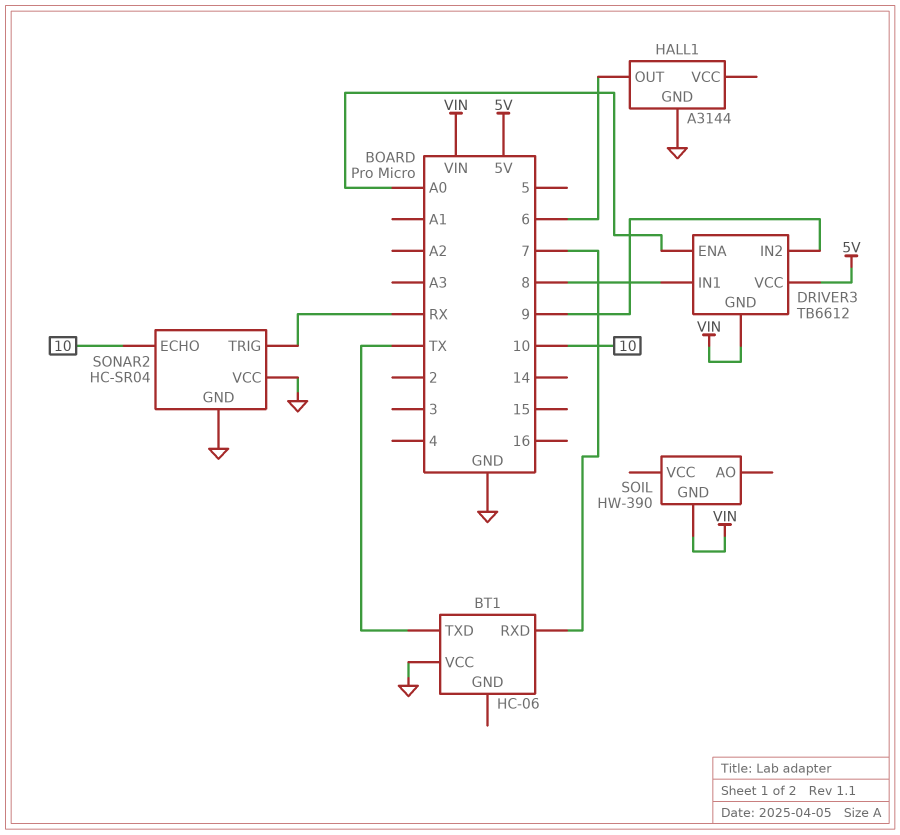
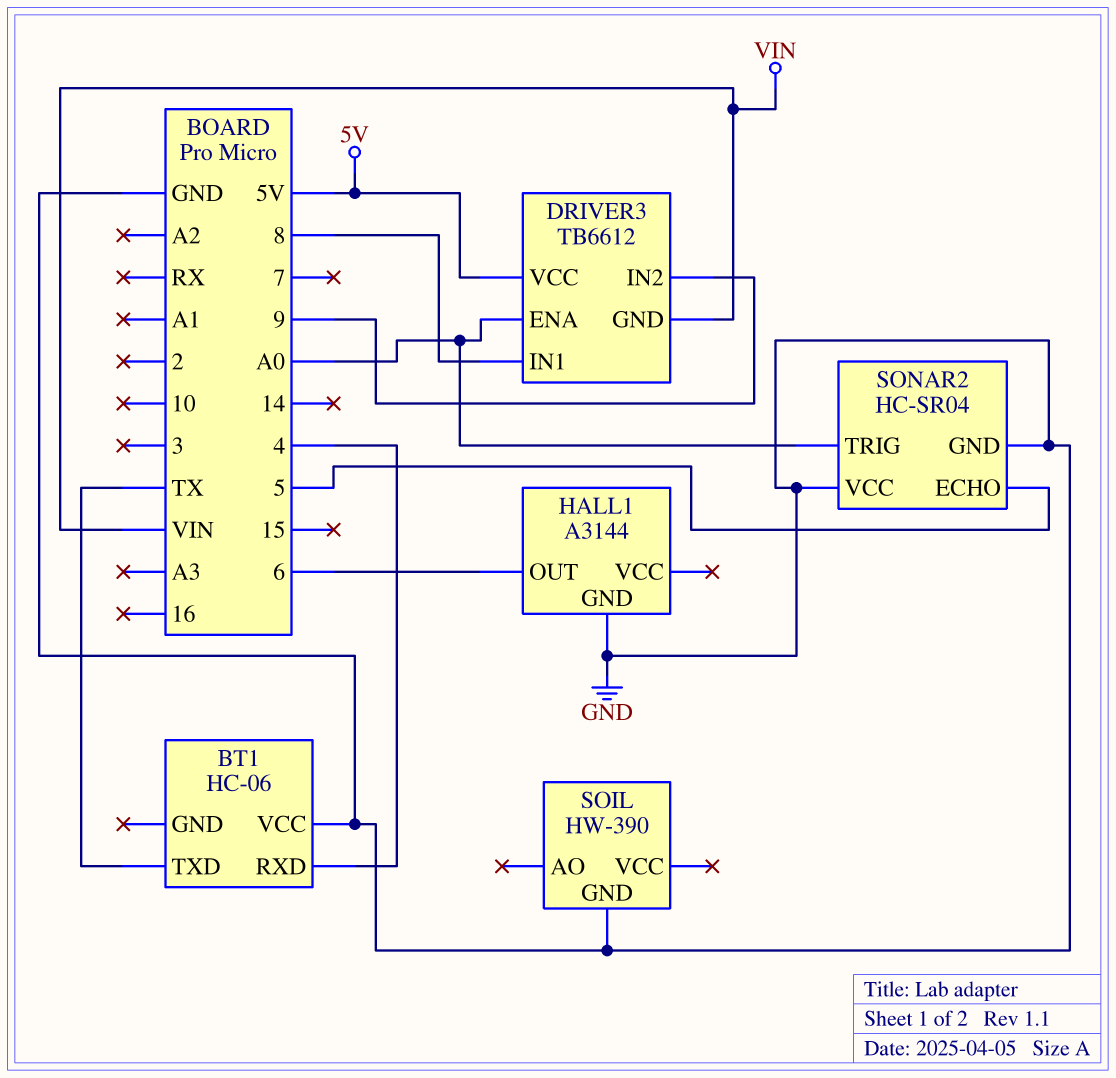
BT1 pin RXD: 7 -> 4
SOIL pin GND: VIN -> GND
SONAR2 pin ECHO: 10 -> 5
SONAR2 pin TRIG: RX -> A0

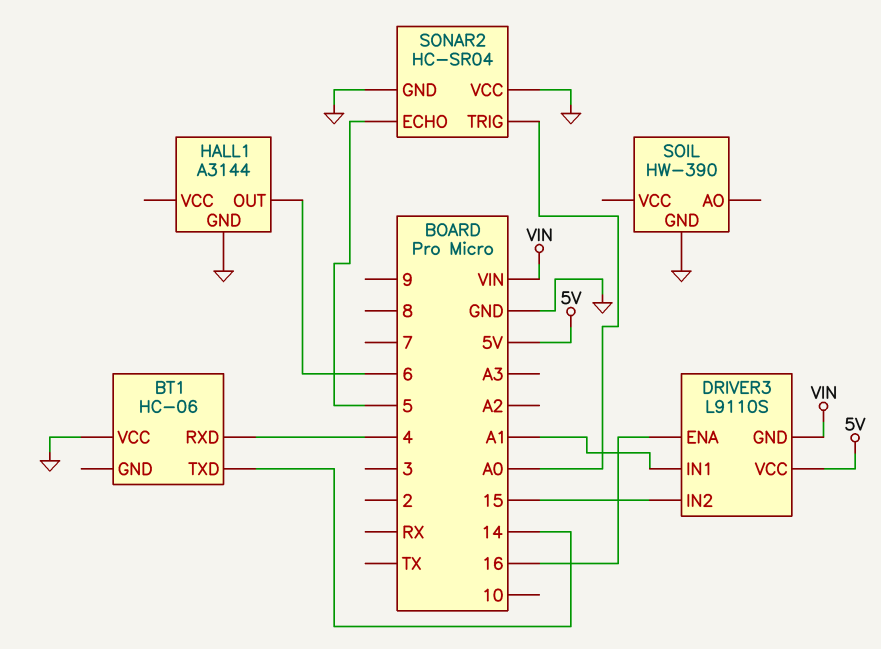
BT1 pin TXD: TX -> 14
DRIVER3: TB6612 -> L9110S
DRIVER3 pin ENA: A0 -> 16
DRIVER3 pin IN1: 8 -> A1
DRIVER3 pin IN2: 9 -> 15

